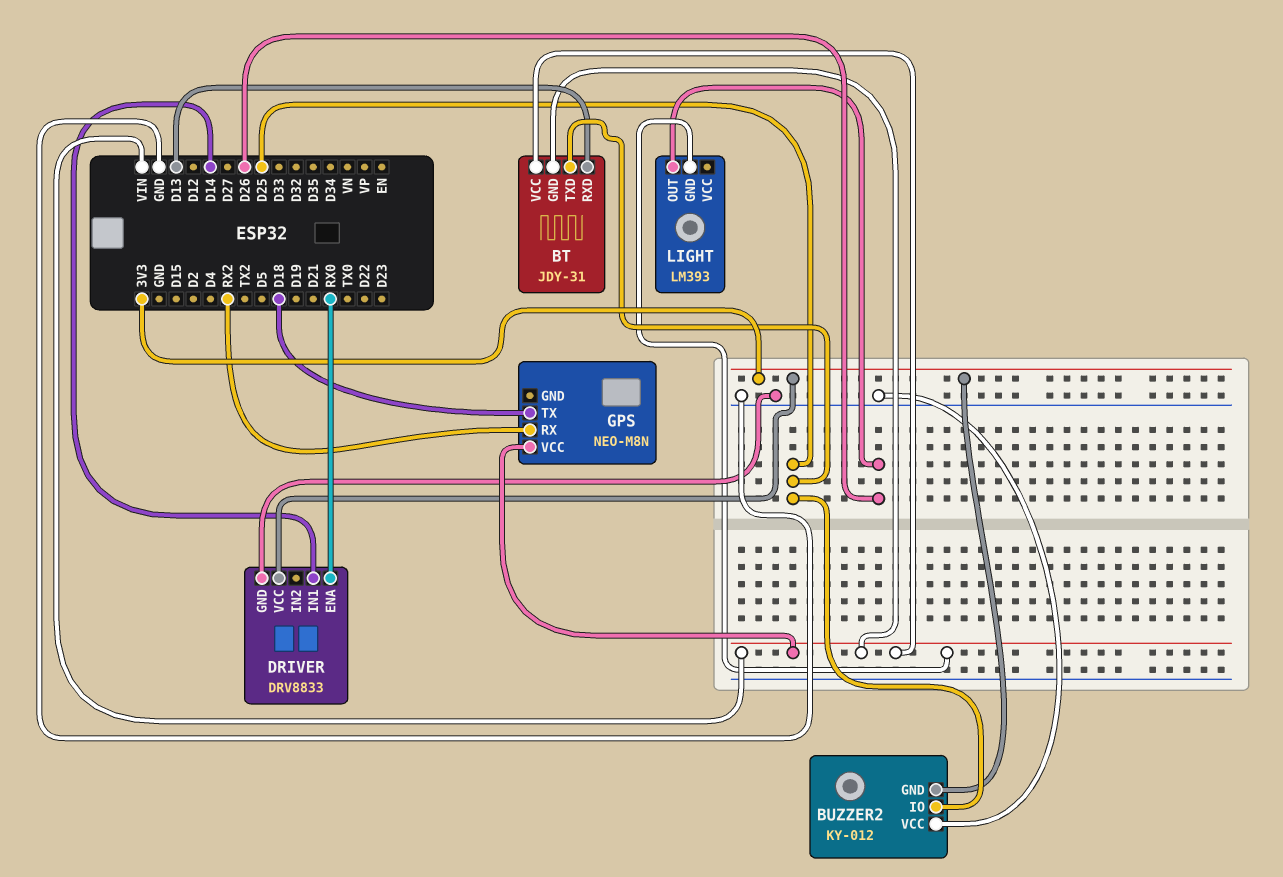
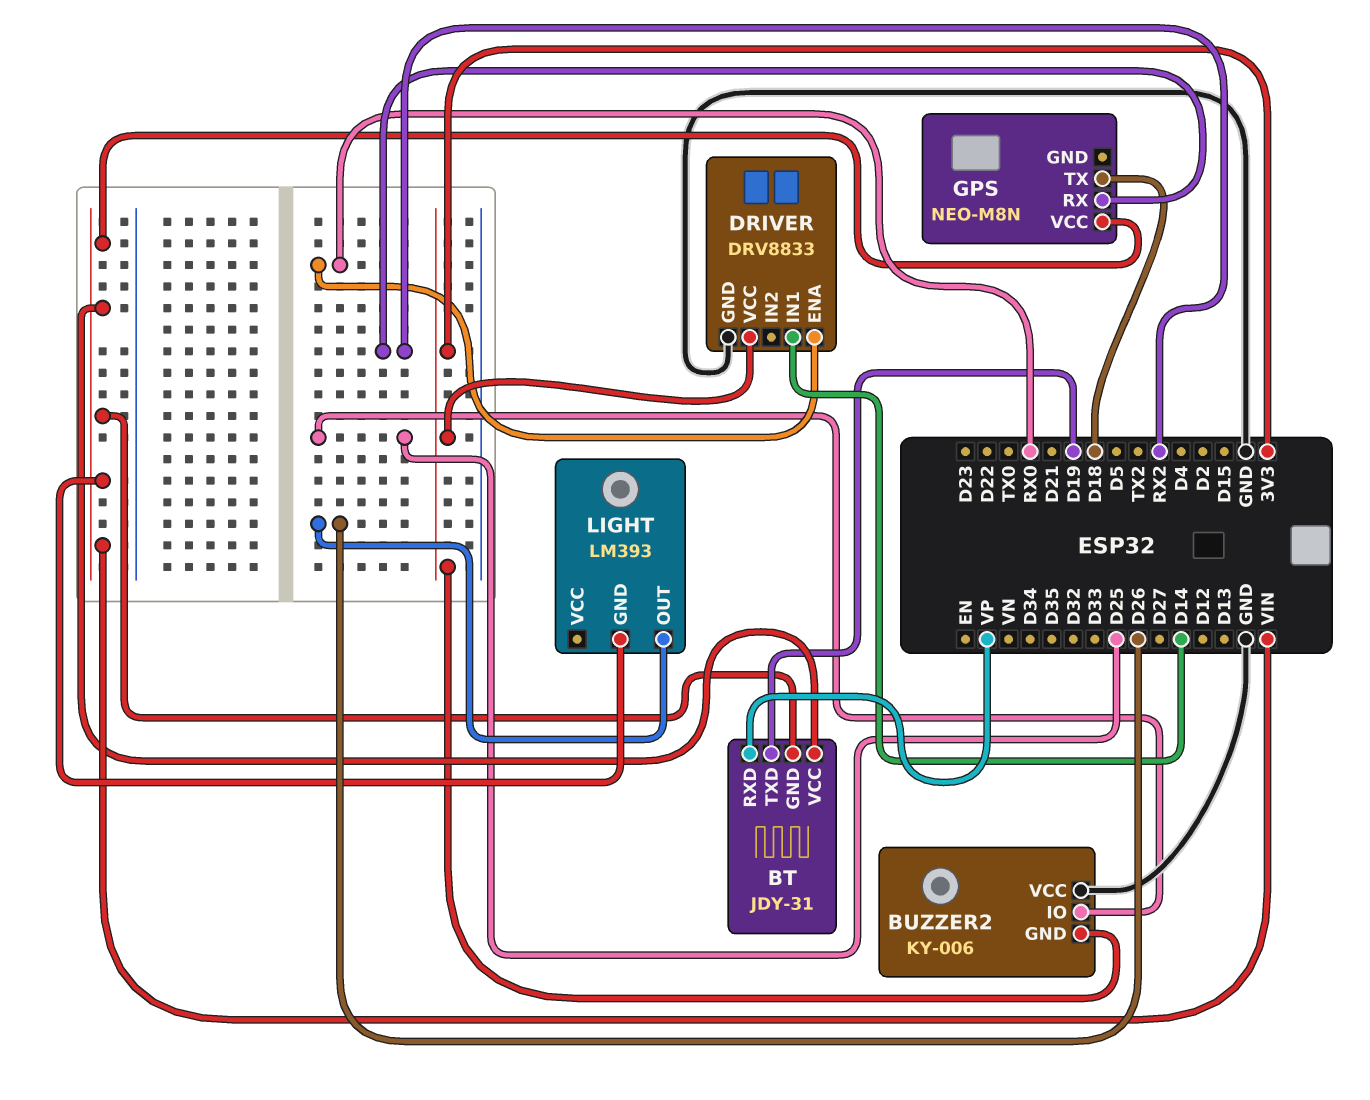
BT pin RXD: D13 -> VP
BT pin TXD: D25 -> D19
BUZZER2: KY-012 -> KY-006

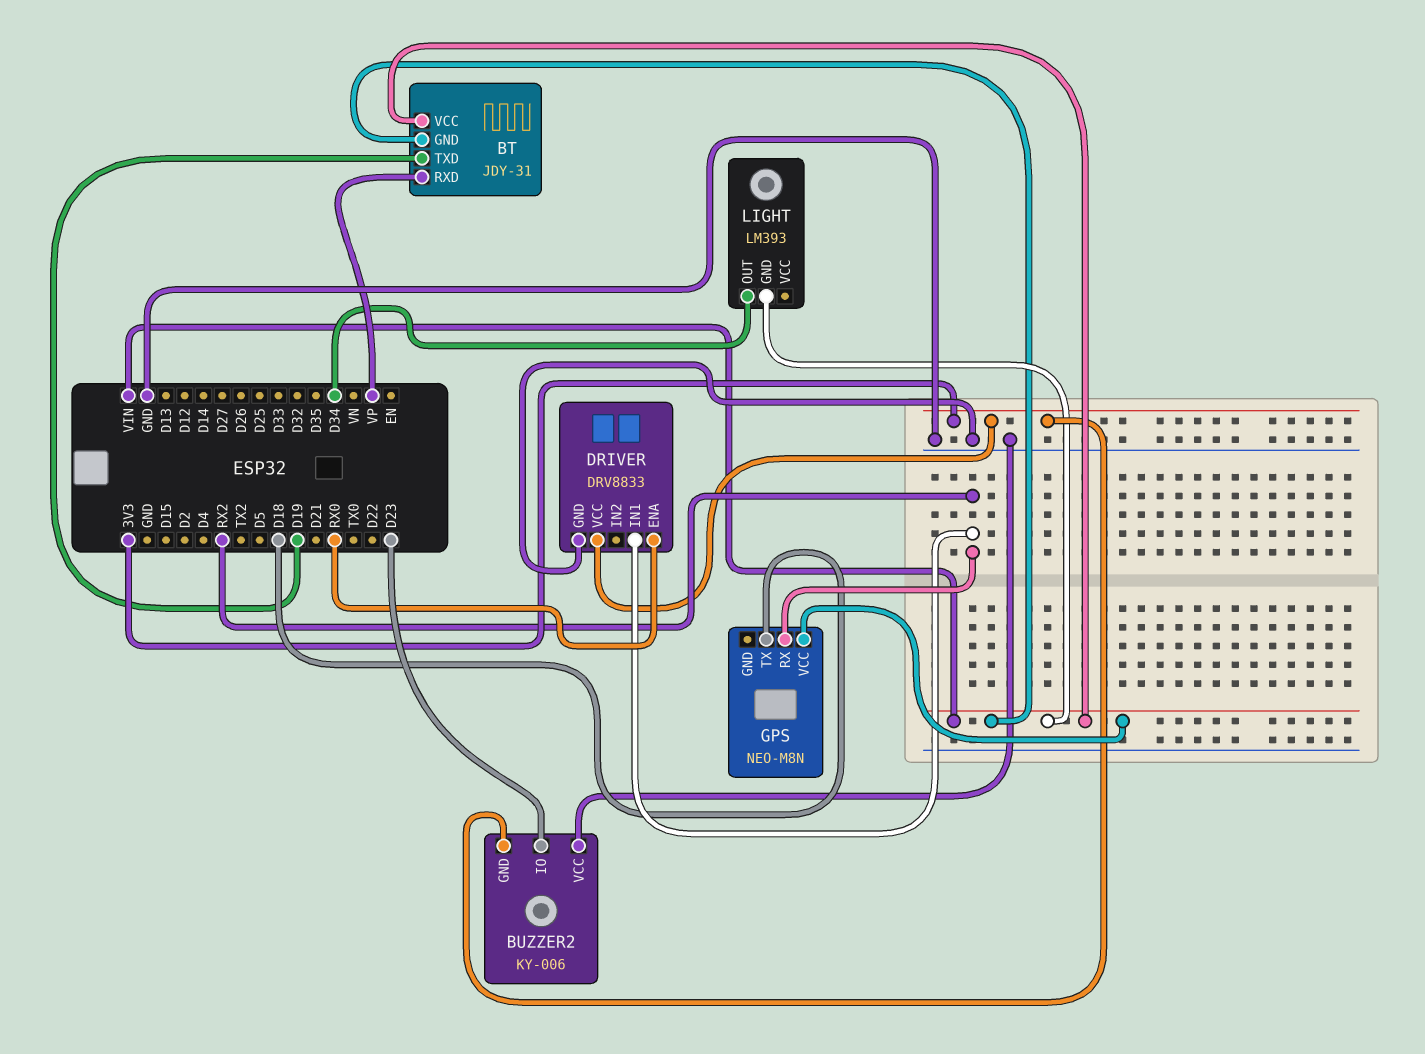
BUZZER2 pin IO: D25 -> D23
DRIVER pin IN1: D14 -> RX2
LIGHT pin OUT: D26 -> D34

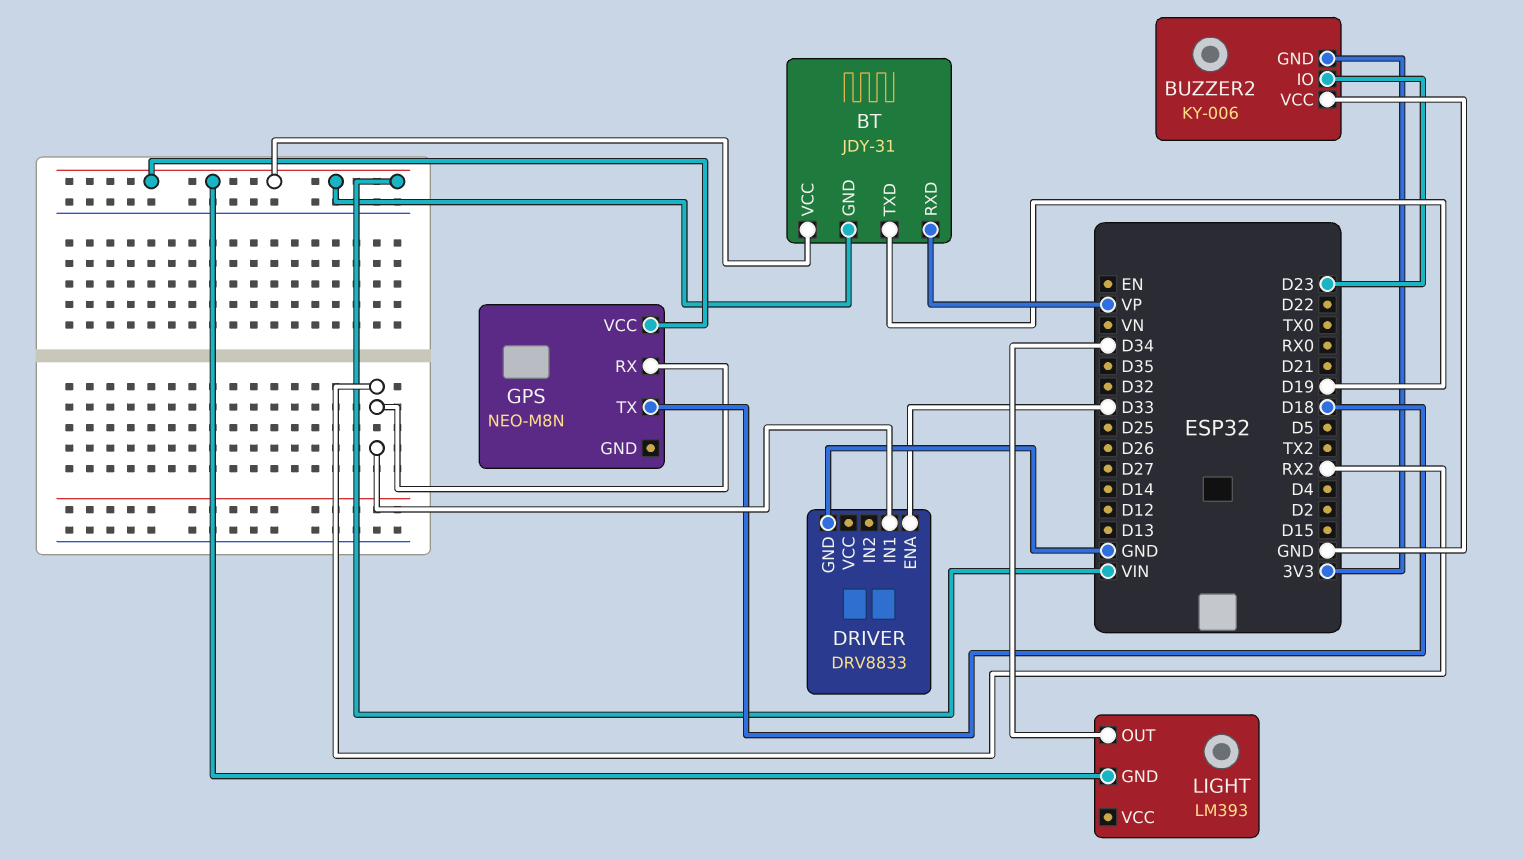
DRIVER pin ENA: RX0 -> D33
DRIVER pin VCC: 3V3 -> none

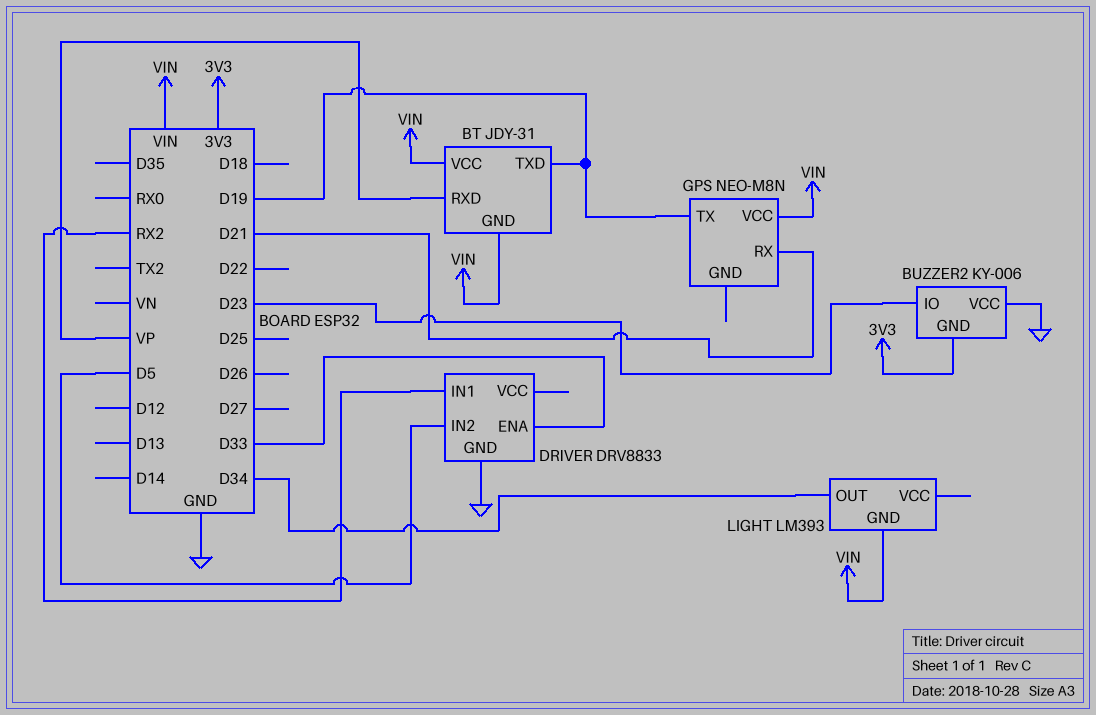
DRIVER pin IN2: none -> D5
GPS pin RX: RX2 -> D21
GPS pin TX: D18 -> D19

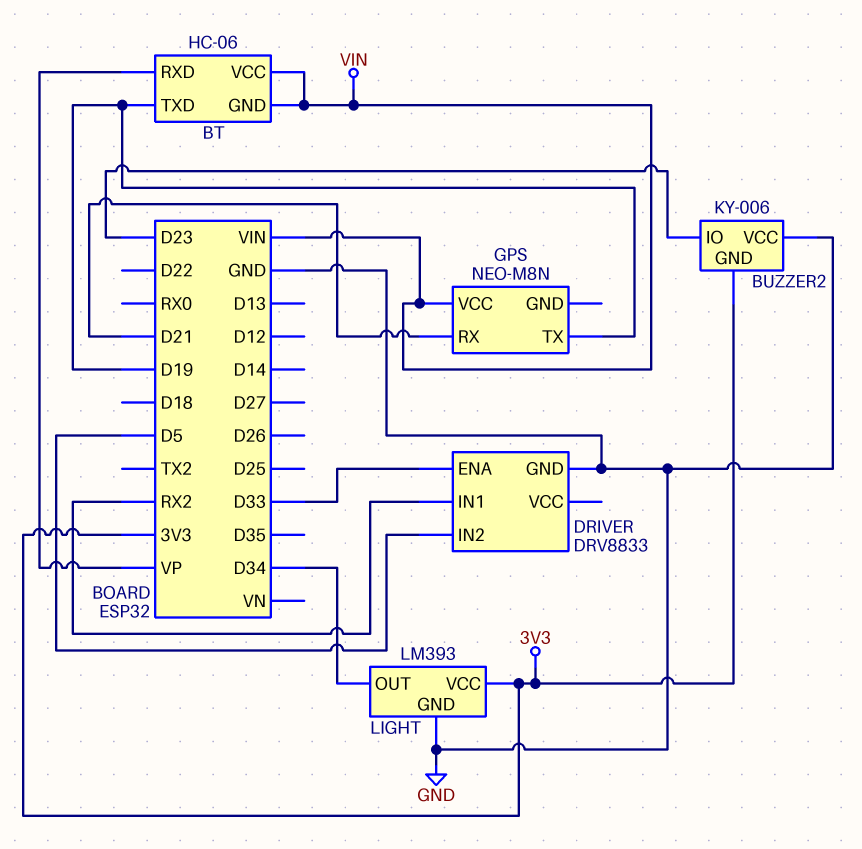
BT: JDY-31 -> HC-06
LIGHT pin GND: VIN -> GND
LIGHT pin VCC: none -> 3V3

